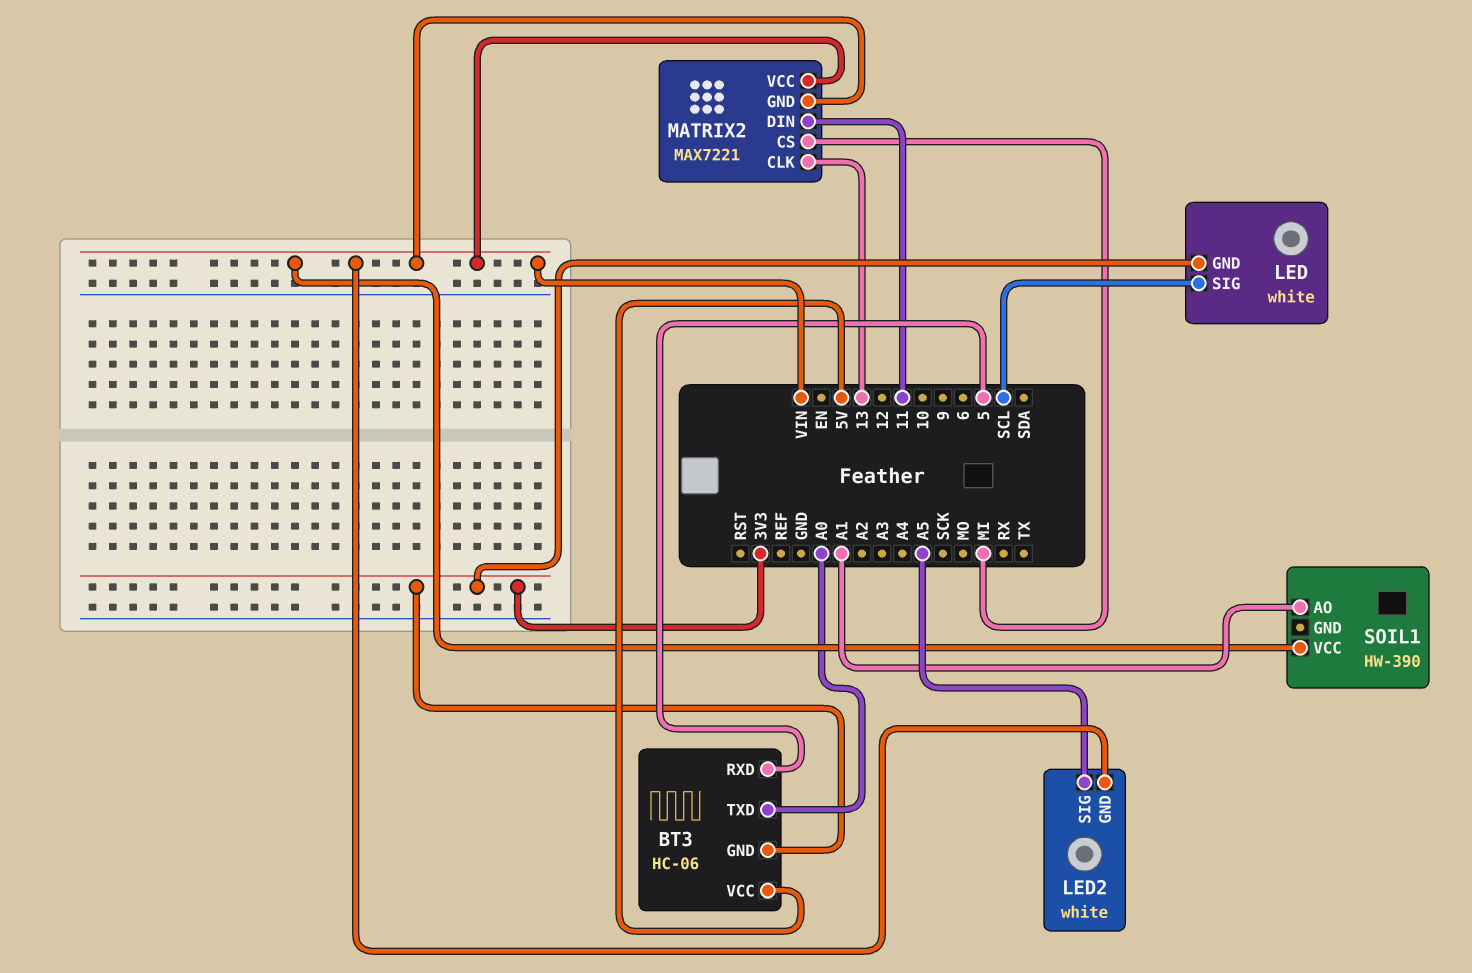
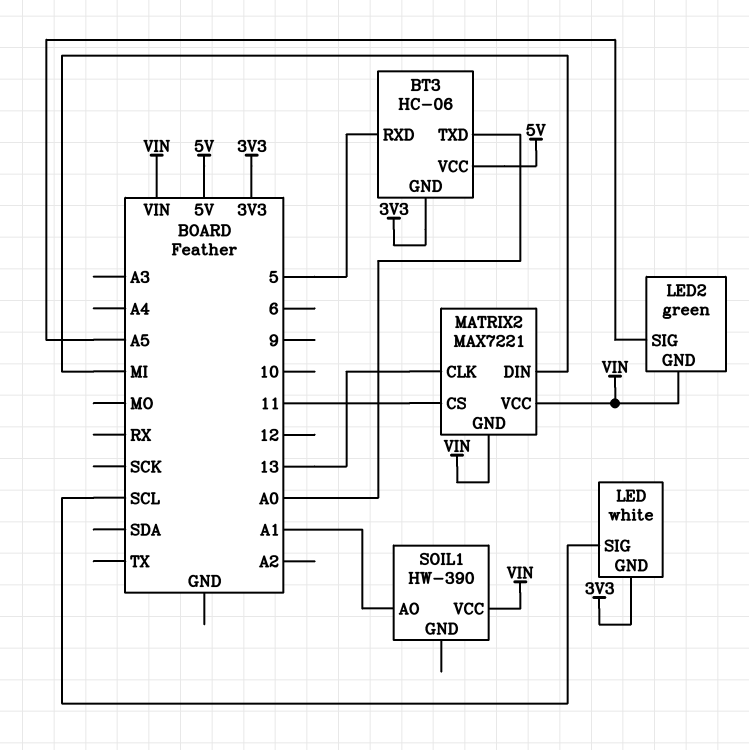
LED2: white -> green
MATRIX2 pin CS: MI -> 11
MATRIX2 pin DIN: 11 -> MI

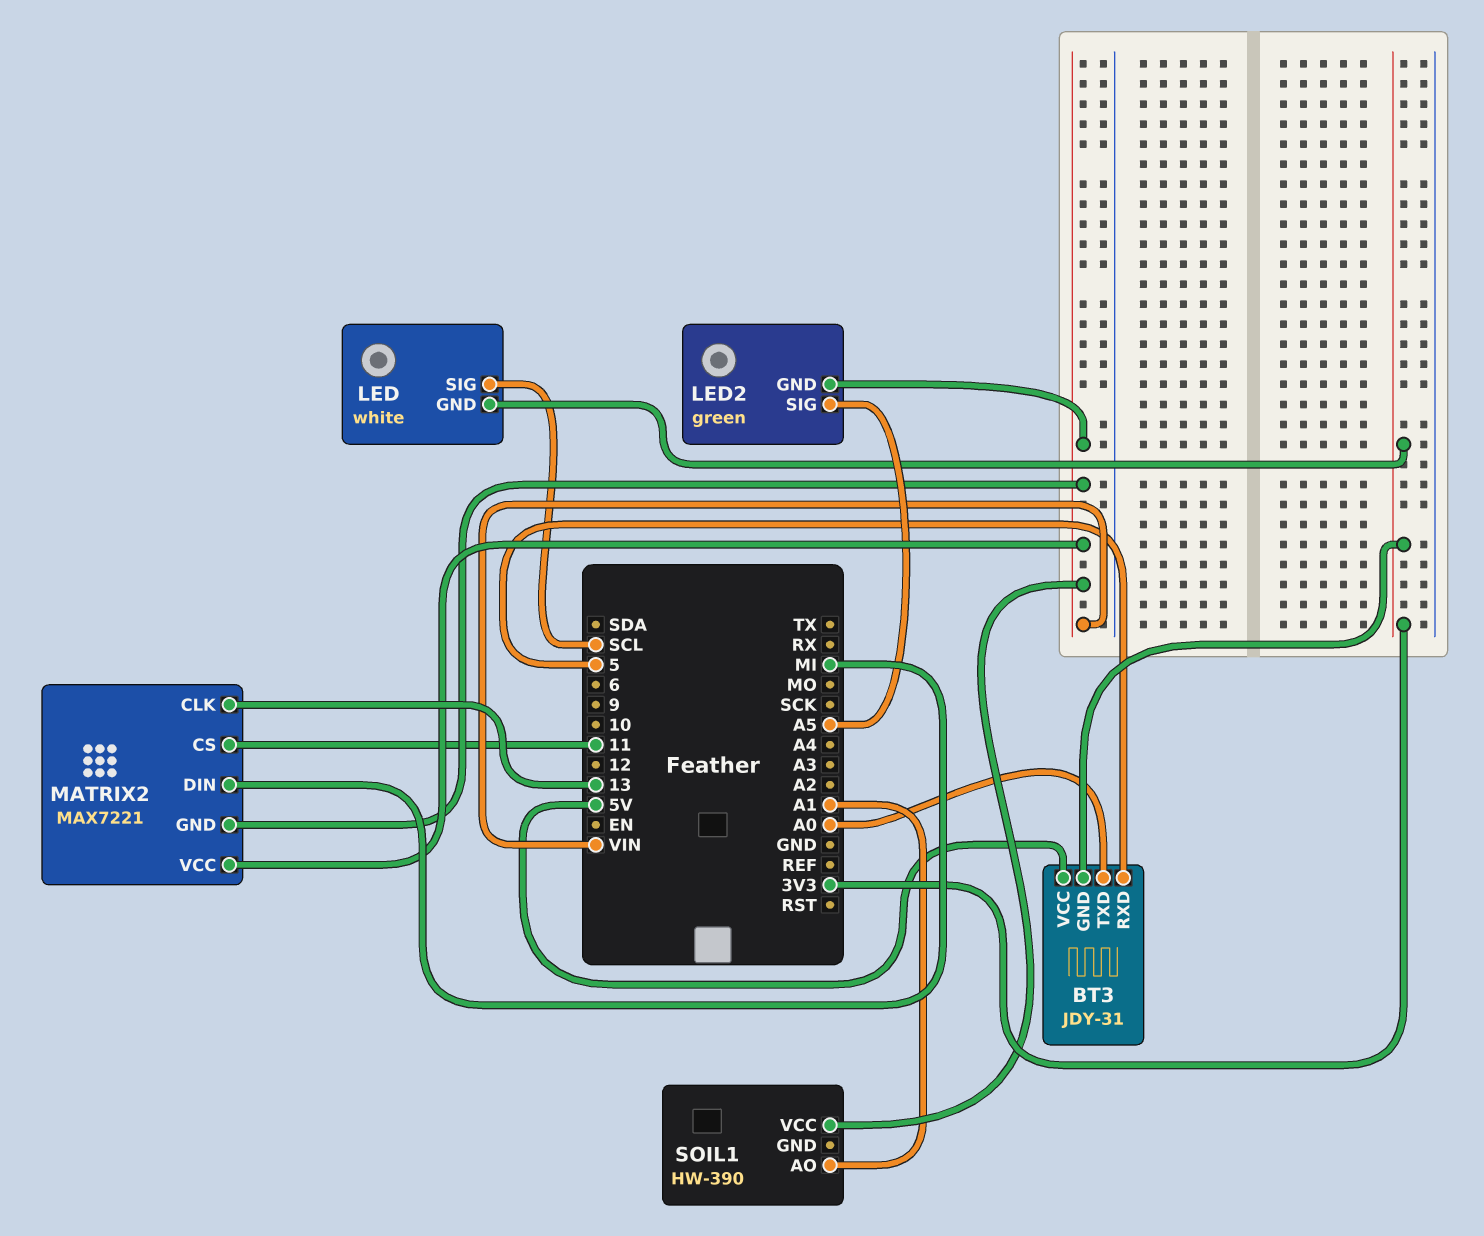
BT3: HC-06 -> JDY-31

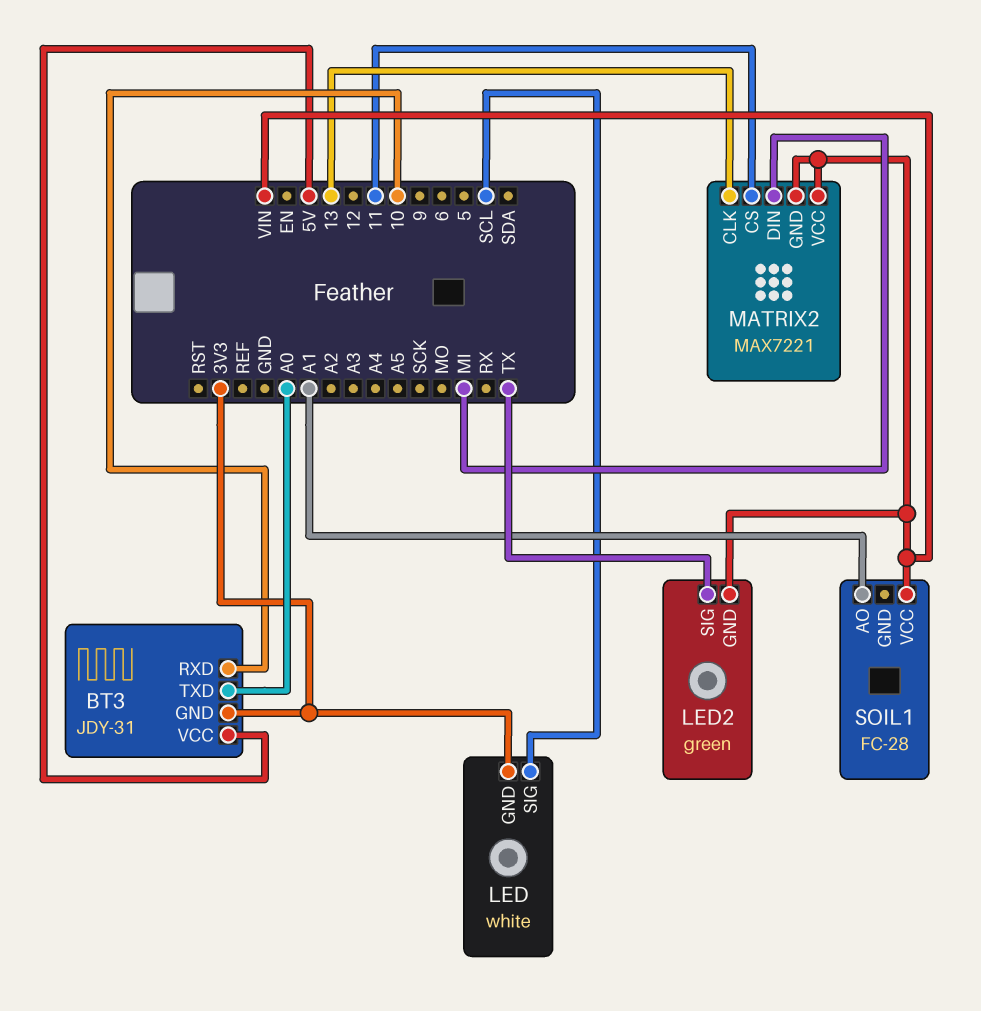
BT3 pin RXD: 5 -> 10
LED2 pin SIG: A5 -> TX
SOIL1: HW-390 -> FC-28

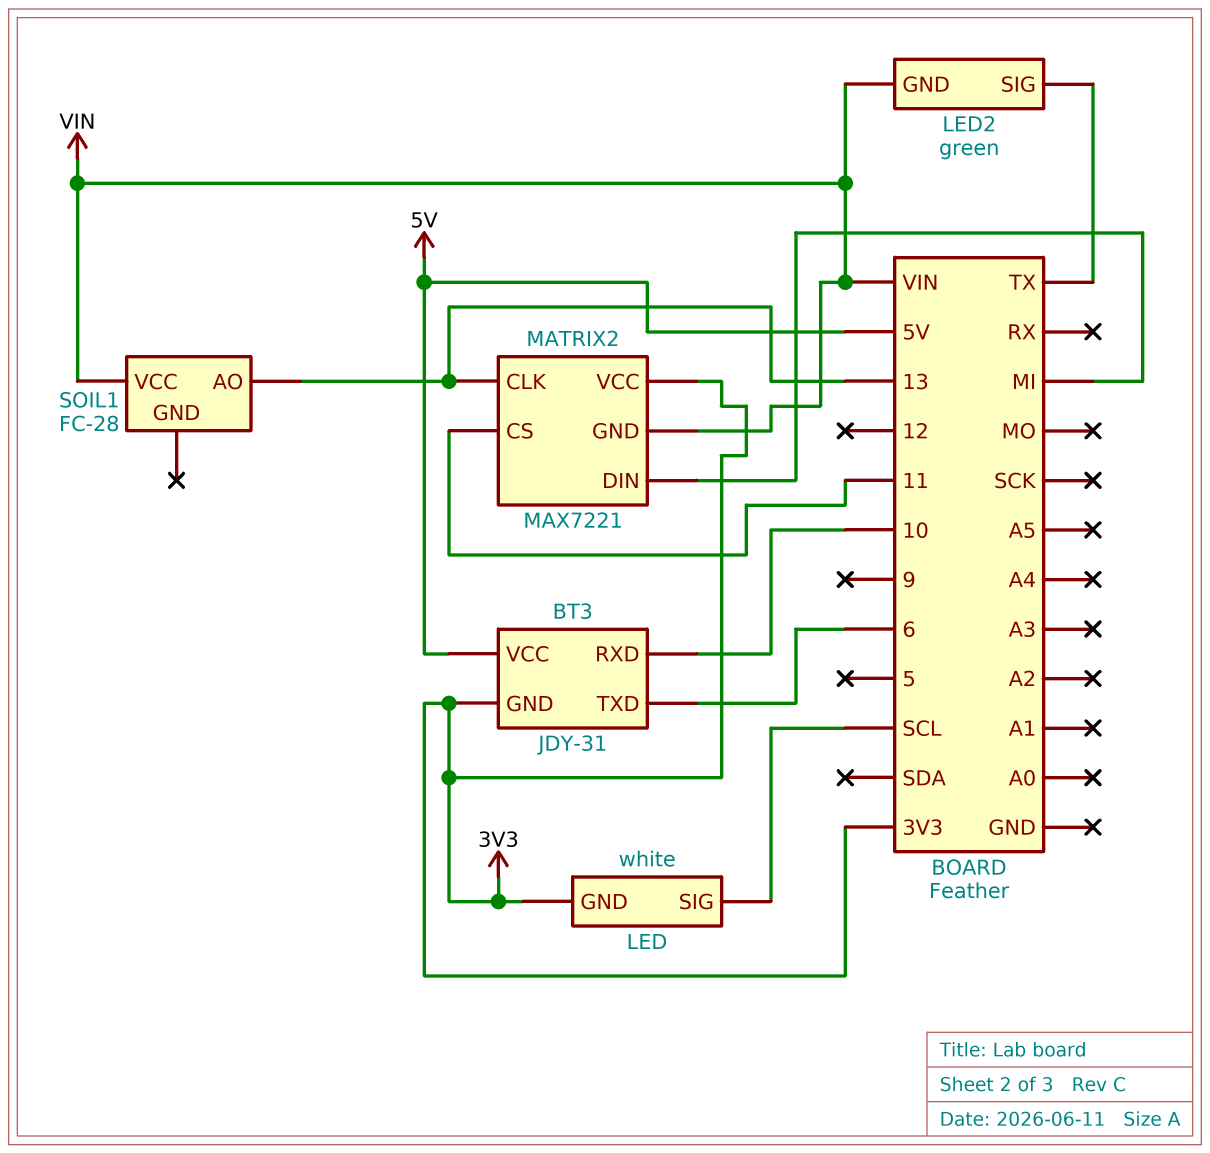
BT3 pin TXD: A0 -> 6
MATRIX2 pin VCC: VIN -> 3V3
SOIL1 pin AO: A1 -> 13

